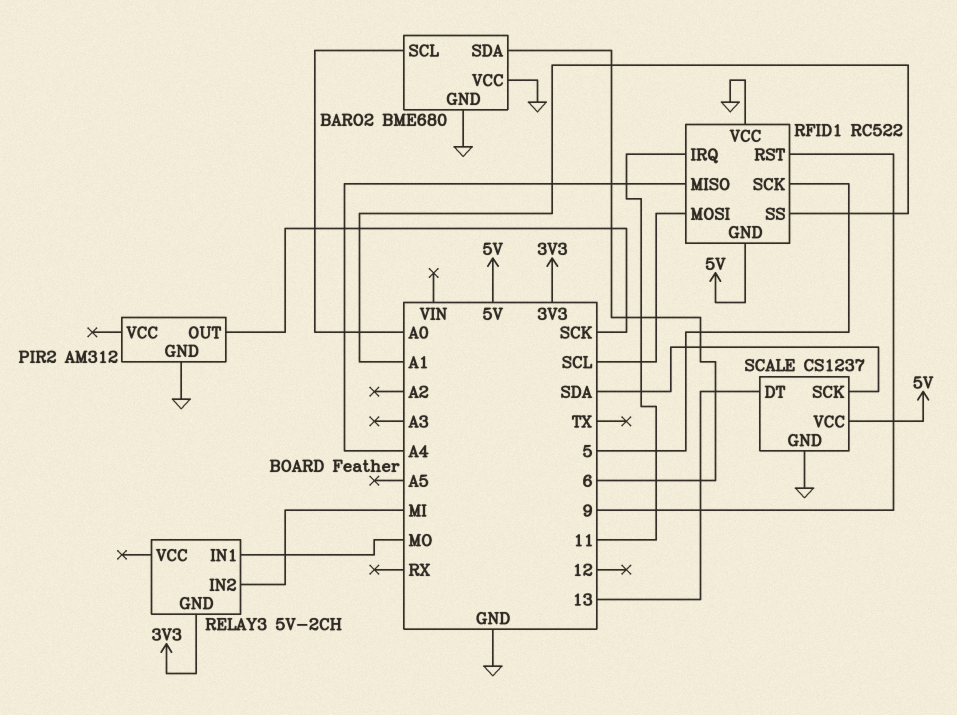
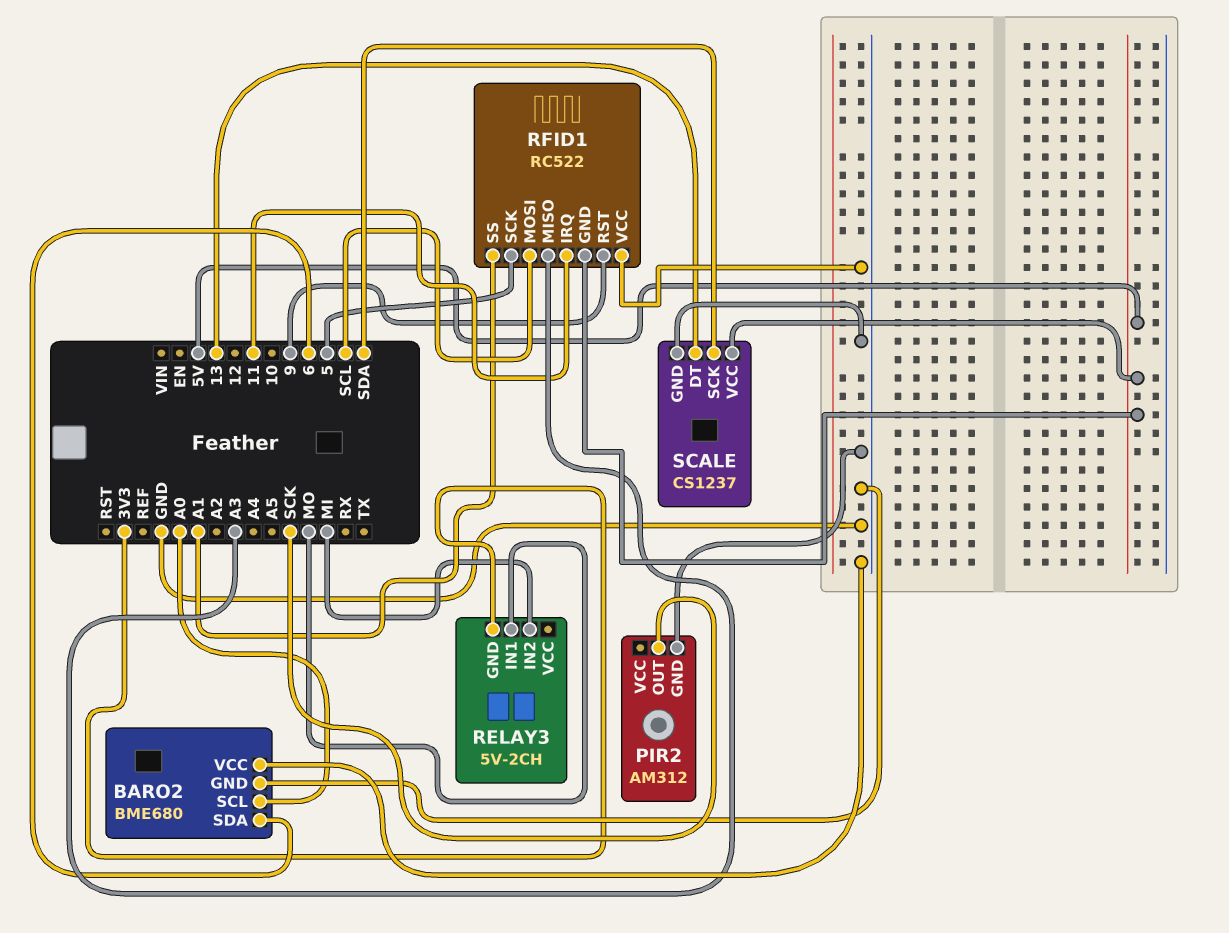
RFID1 pin MISO: A4 -> A3

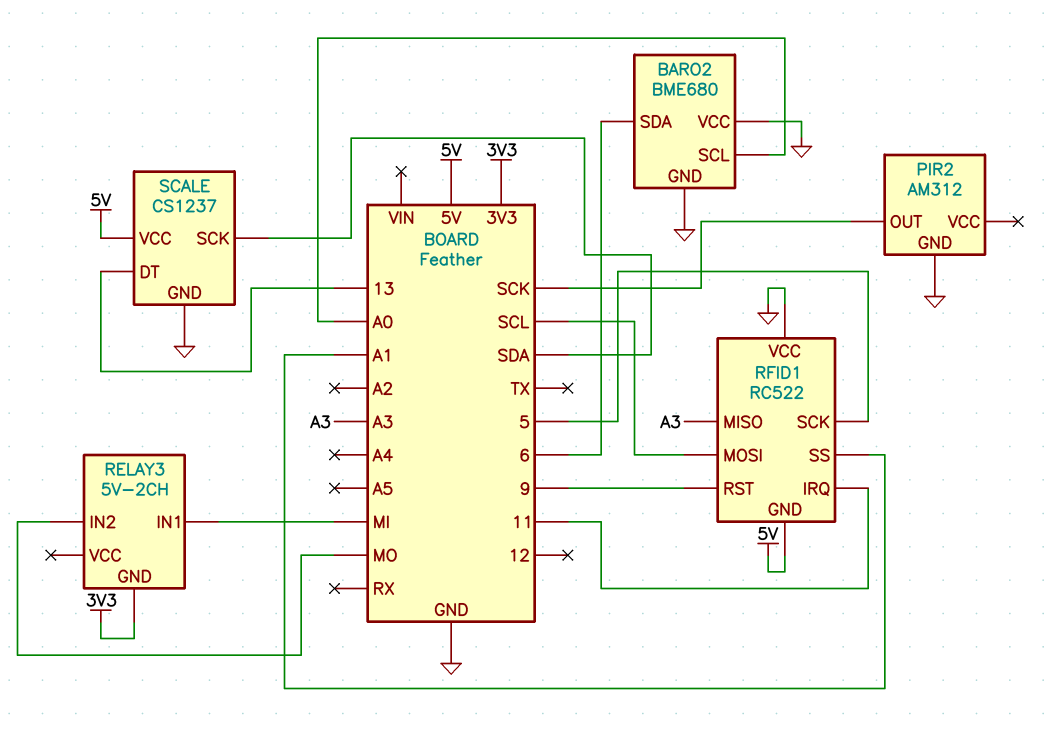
RELAY3 pin IN1: MO -> MI
RELAY3 pin IN2: MI -> MO

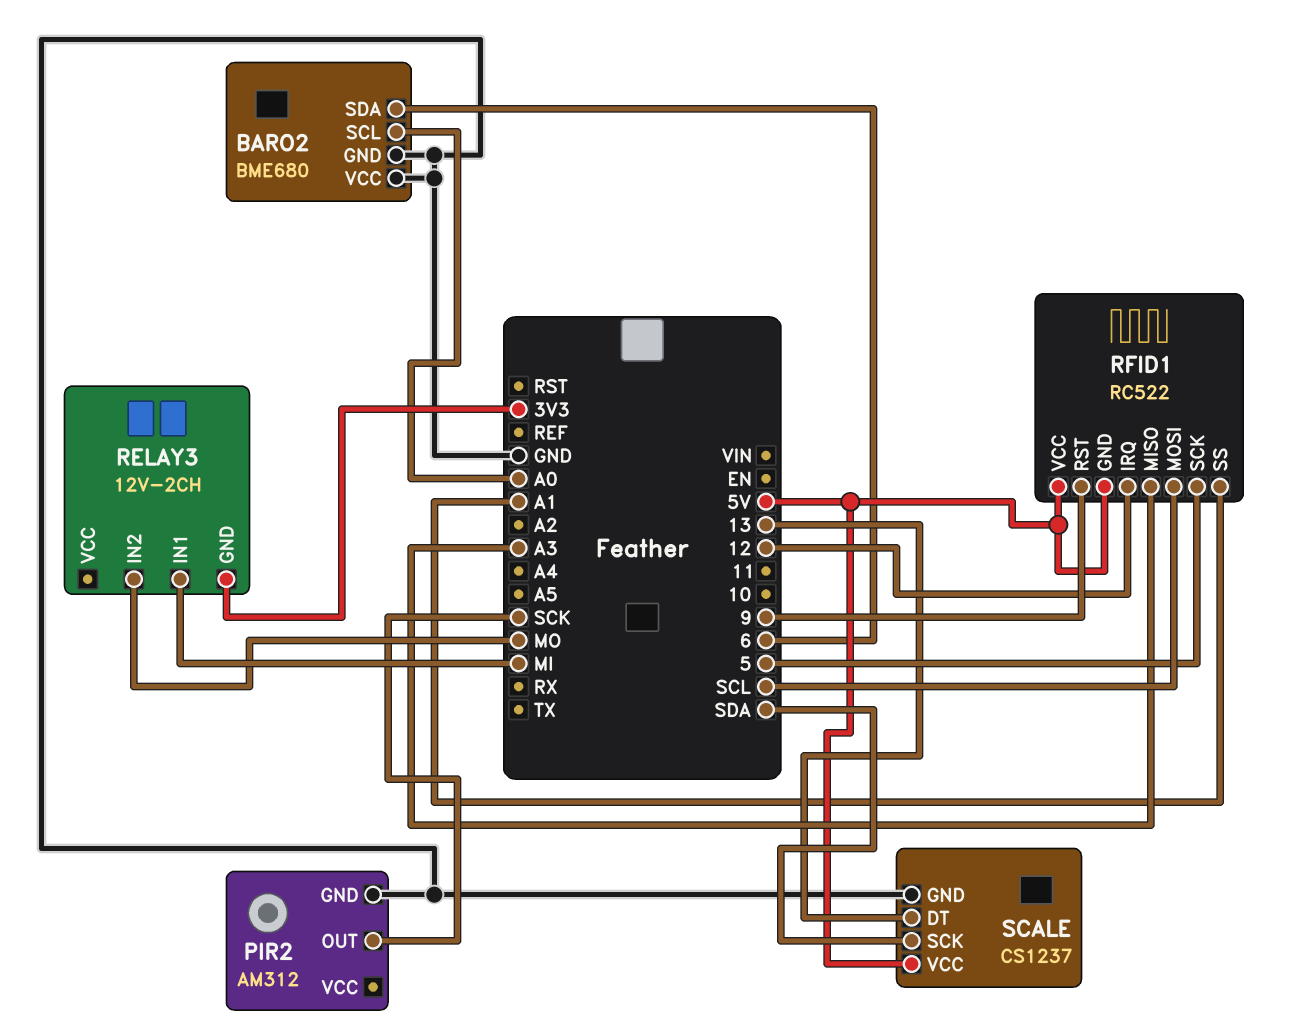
RELAY3: 5V-2CH -> 12V-2CH
RFID1 pin IRQ: 11 -> 12
RFID1 pin VCC: GND -> 5V

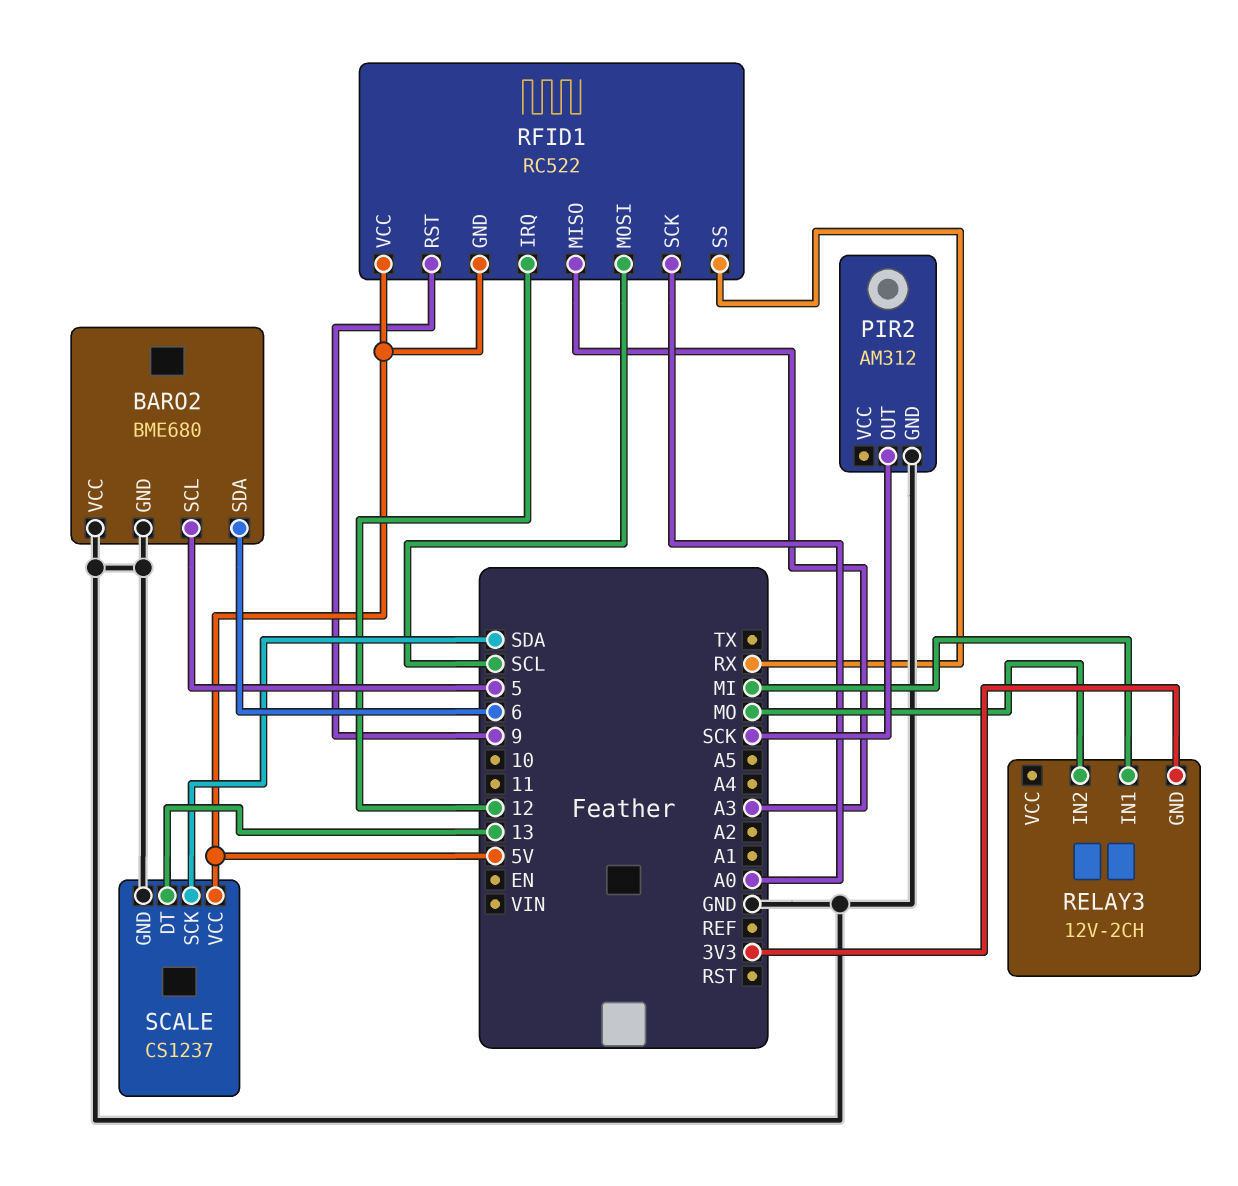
BARO2 pin SCL: A0 -> 5
RFID1 pin SCK: 5 -> A0
RFID1 pin SS: A1 -> RX

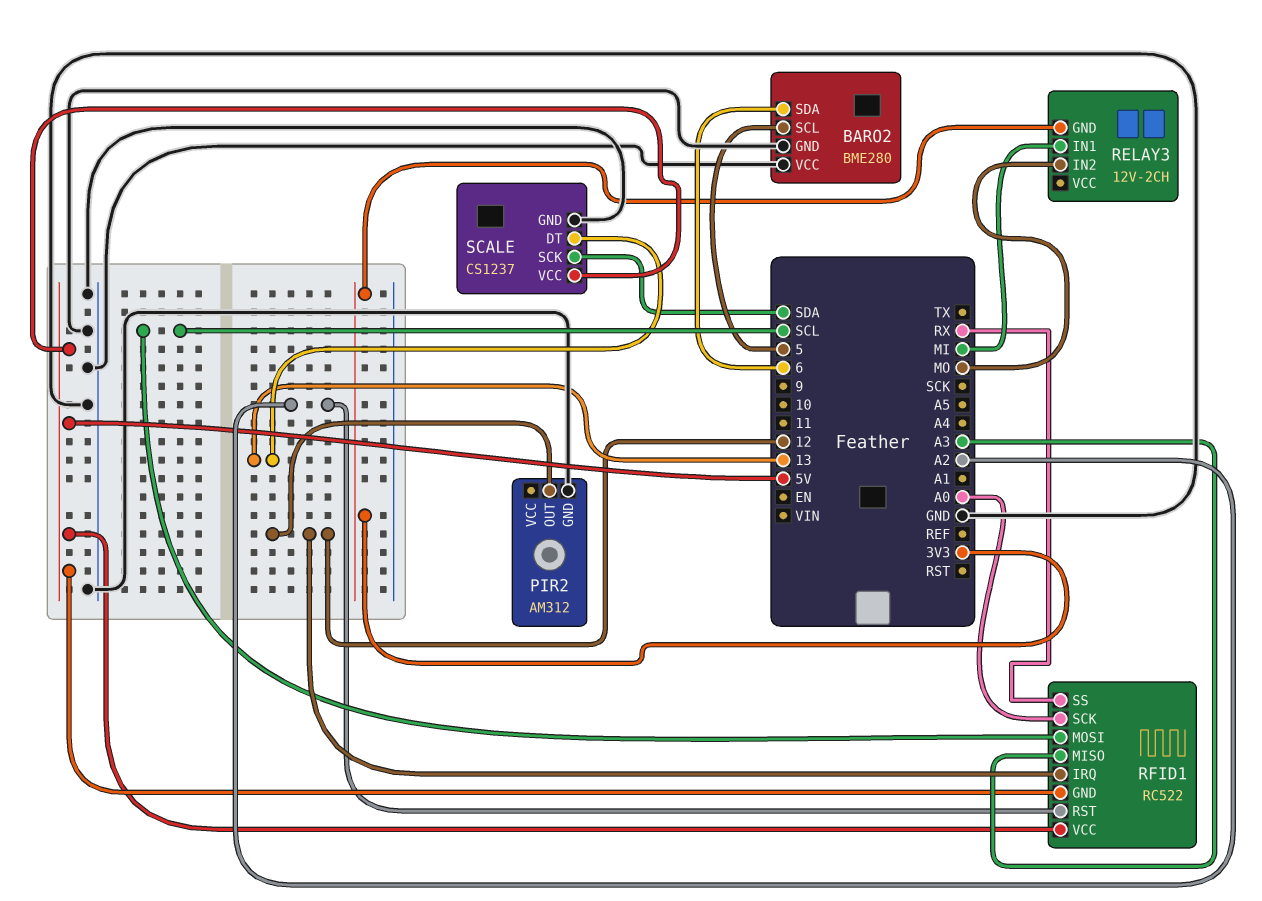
BARO2: BME680 -> BME280
PIR2 pin OUT: SCK -> 12
RFID1 pin RST: 9 -> A2

